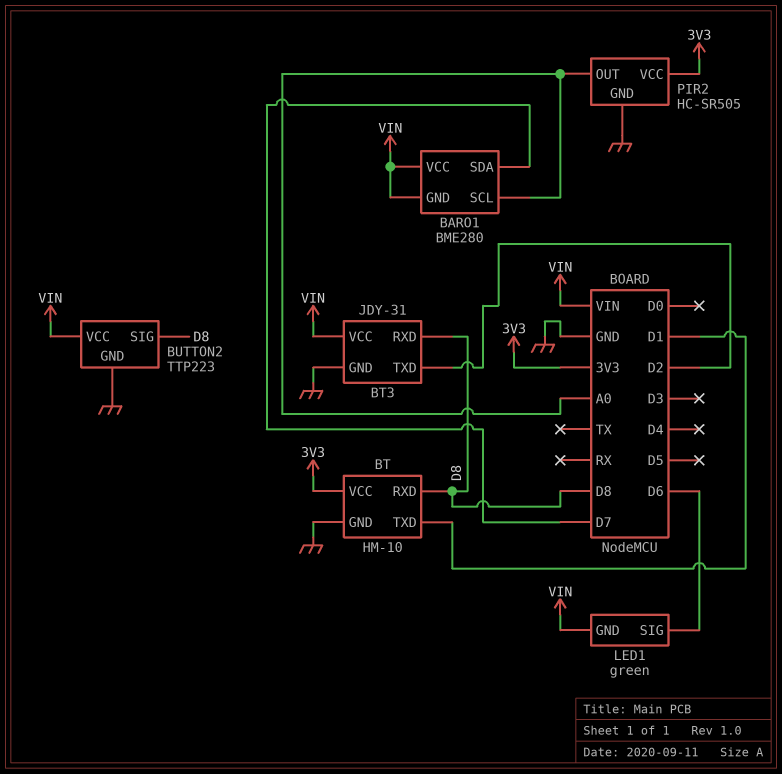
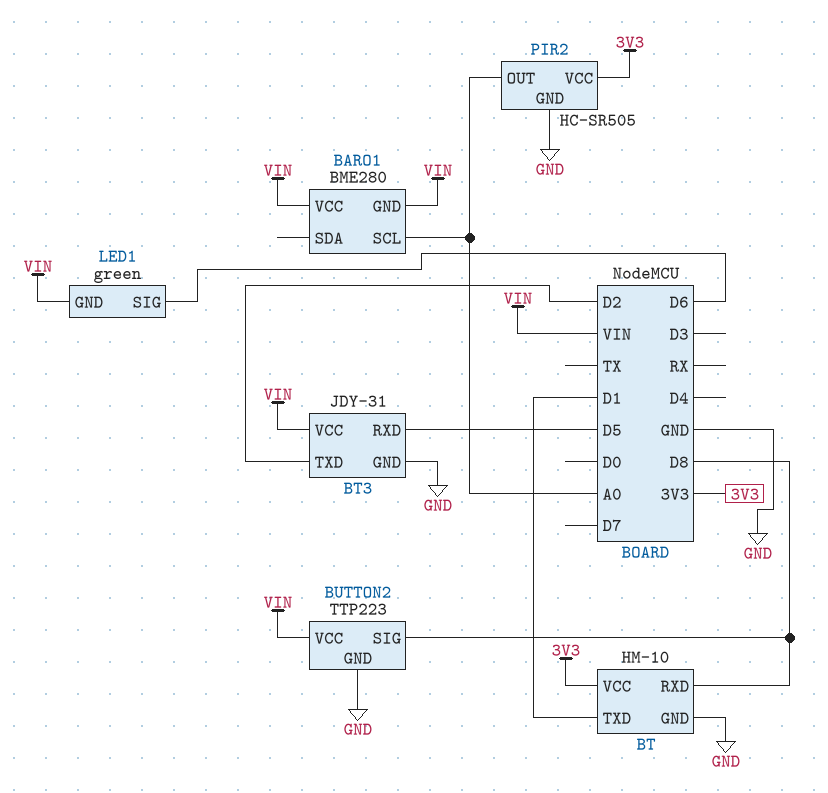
BARO1 pin SDA: D7 -> none
BT3 pin RXD: D8 -> D5

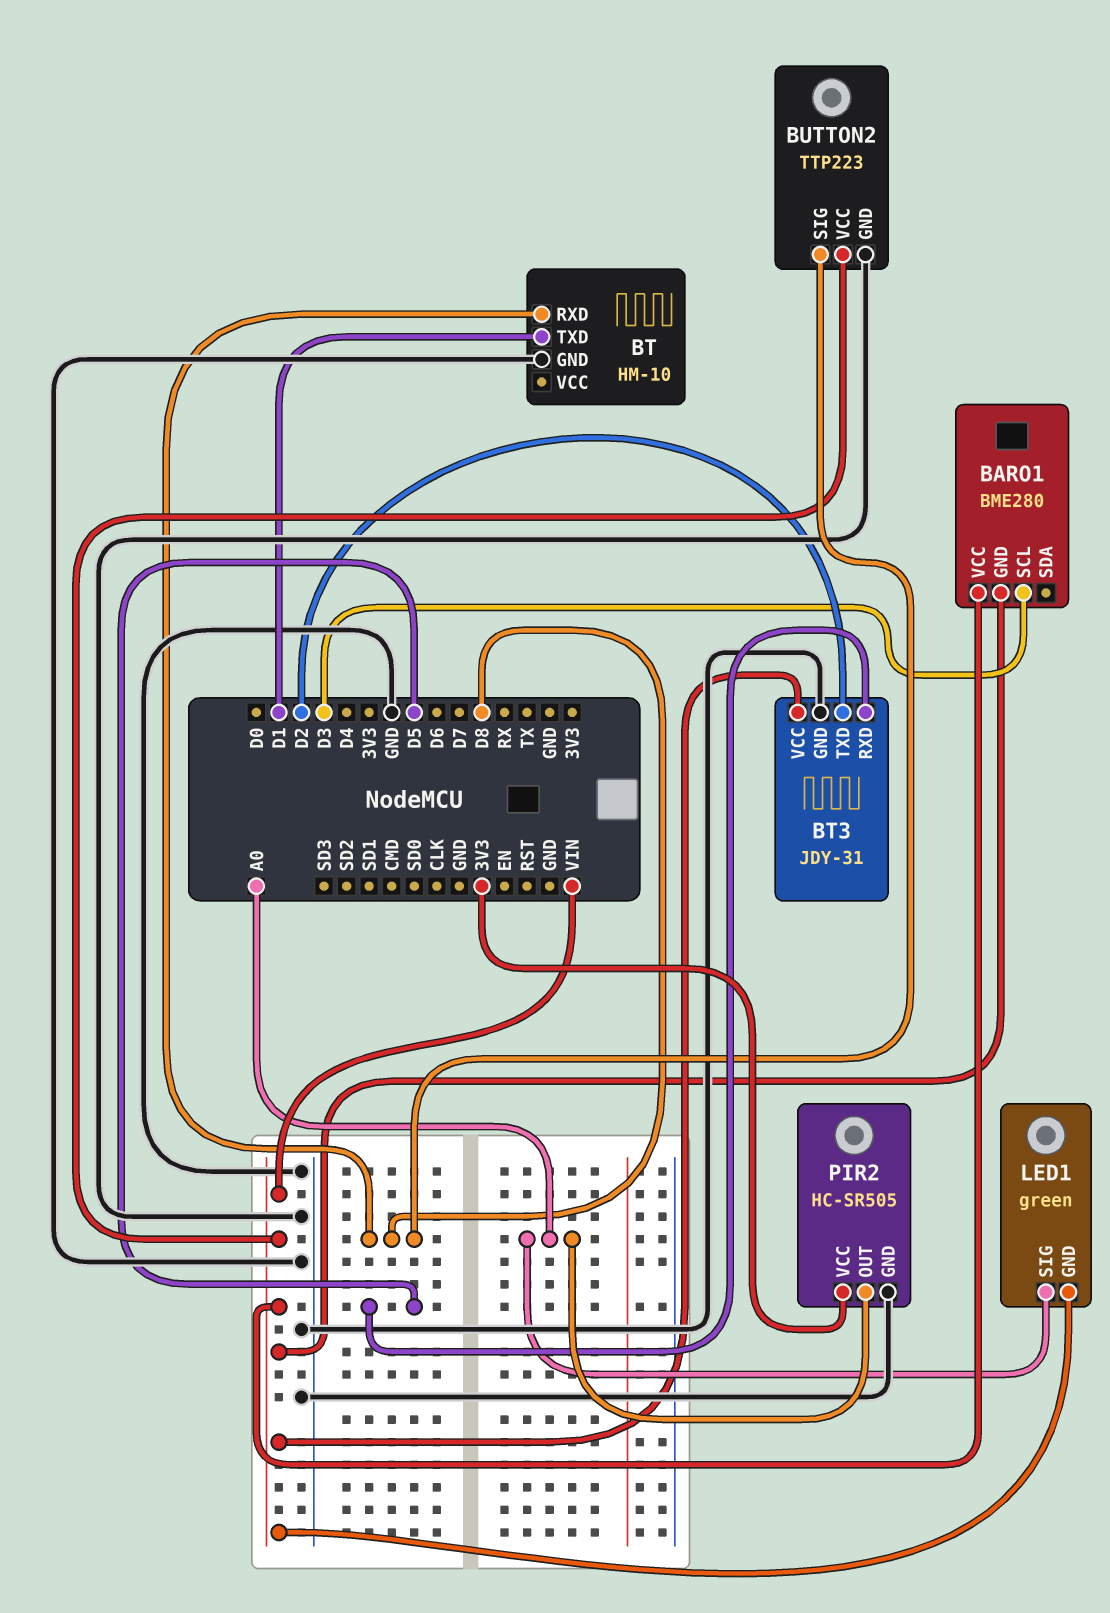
BARO1 pin SCL: A0 -> D3
BT pin VCC: 3V3 -> none
LED1 pin SIG: D6 -> A0

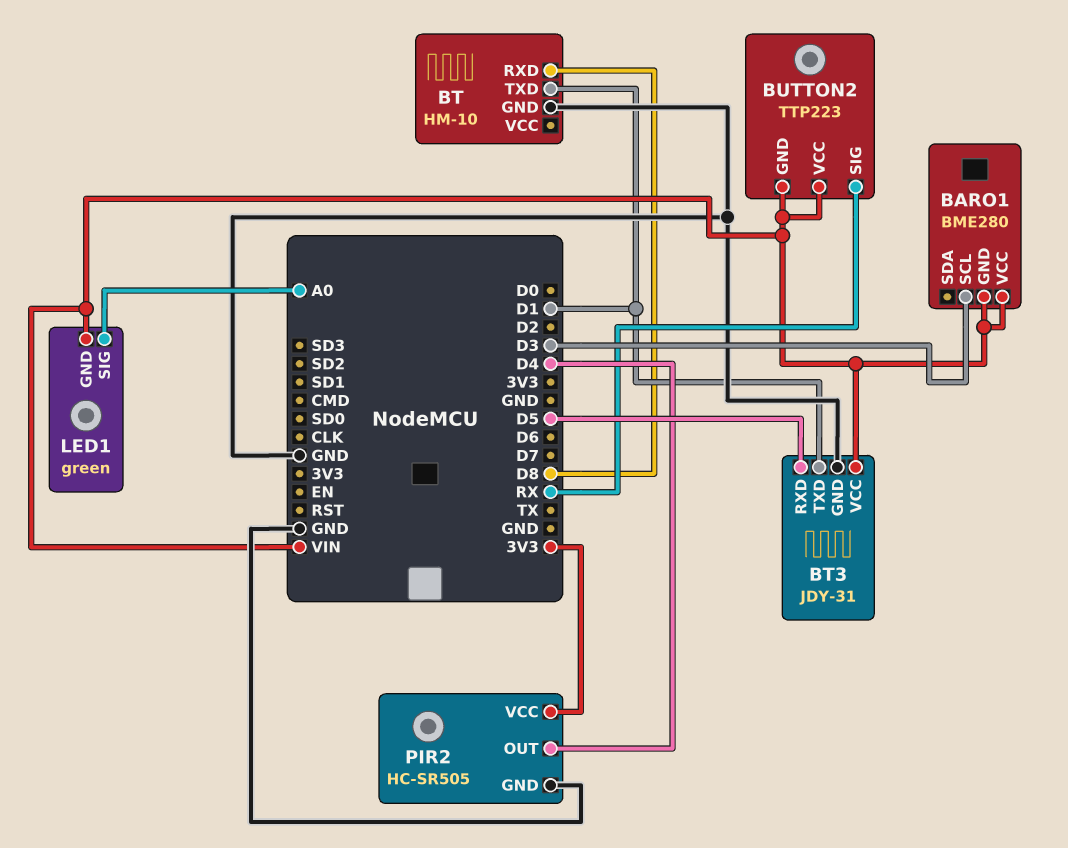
BT3 pin TXD: D2 -> D1
BUTTON2 pin GND: GND -> VIN
BUTTON2 pin SIG: D8 -> RX
PIR2 pin OUT: A0 -> D4

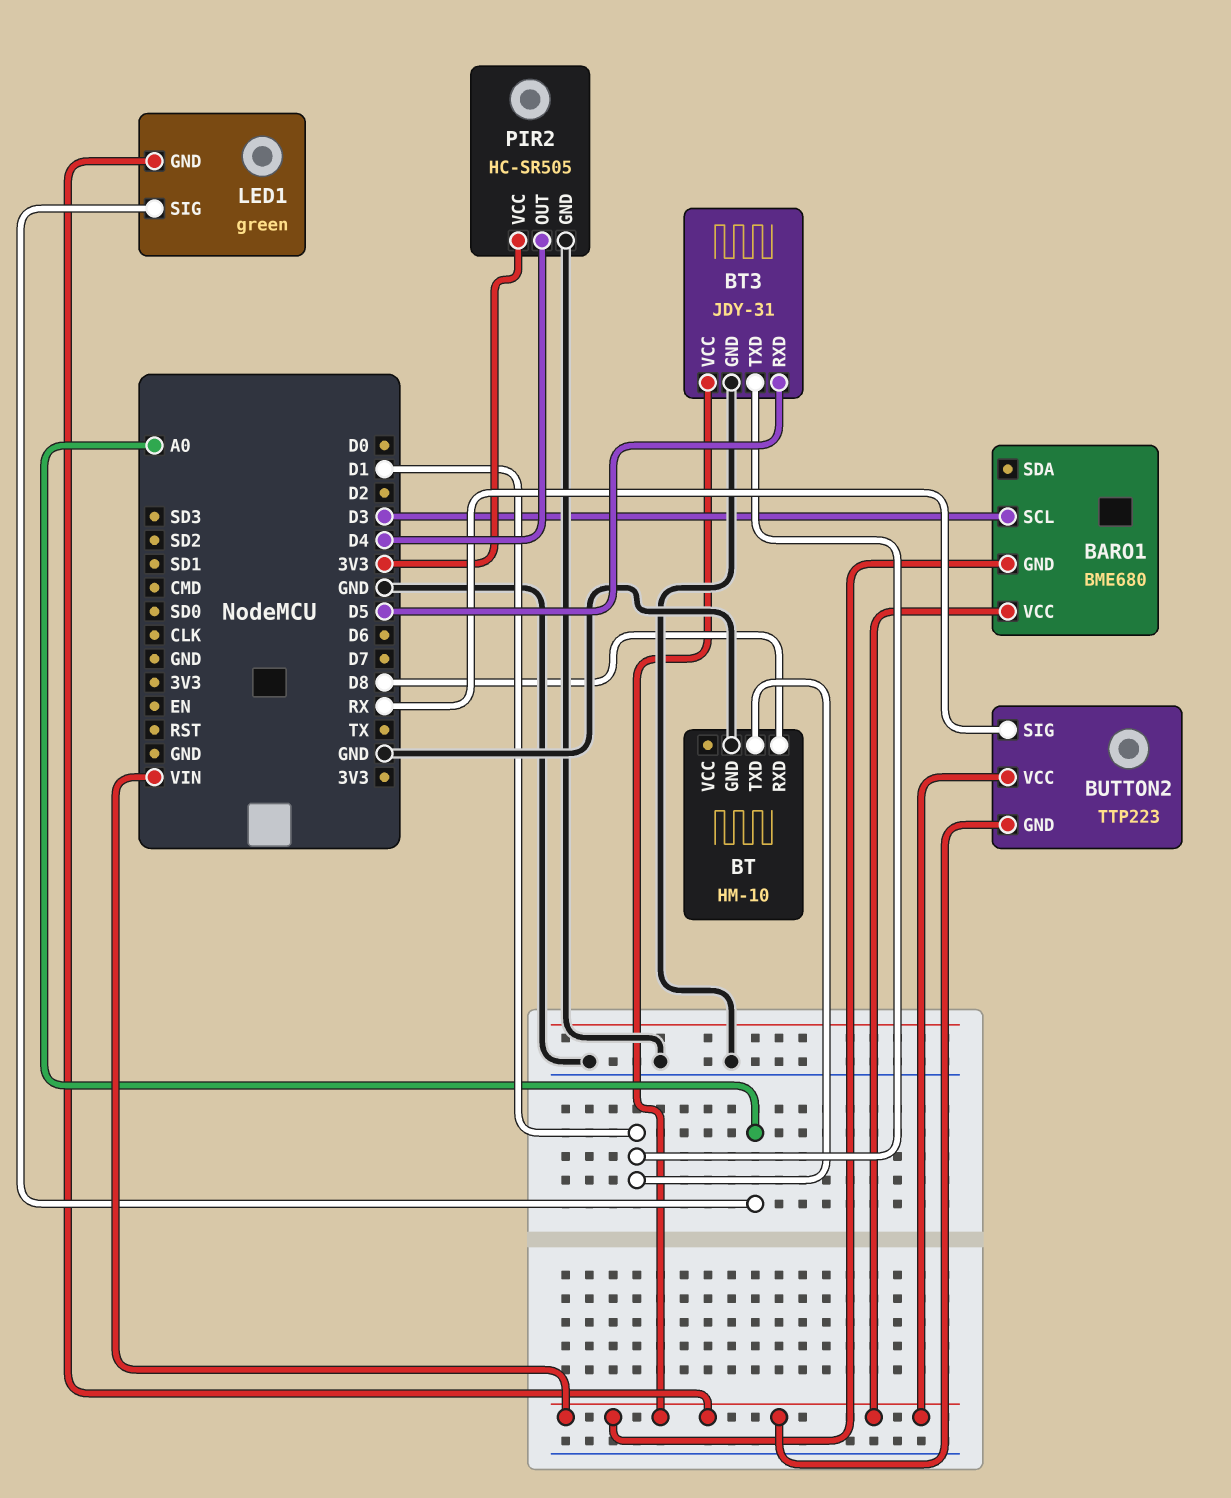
BARO1: BME280 -> BME680

